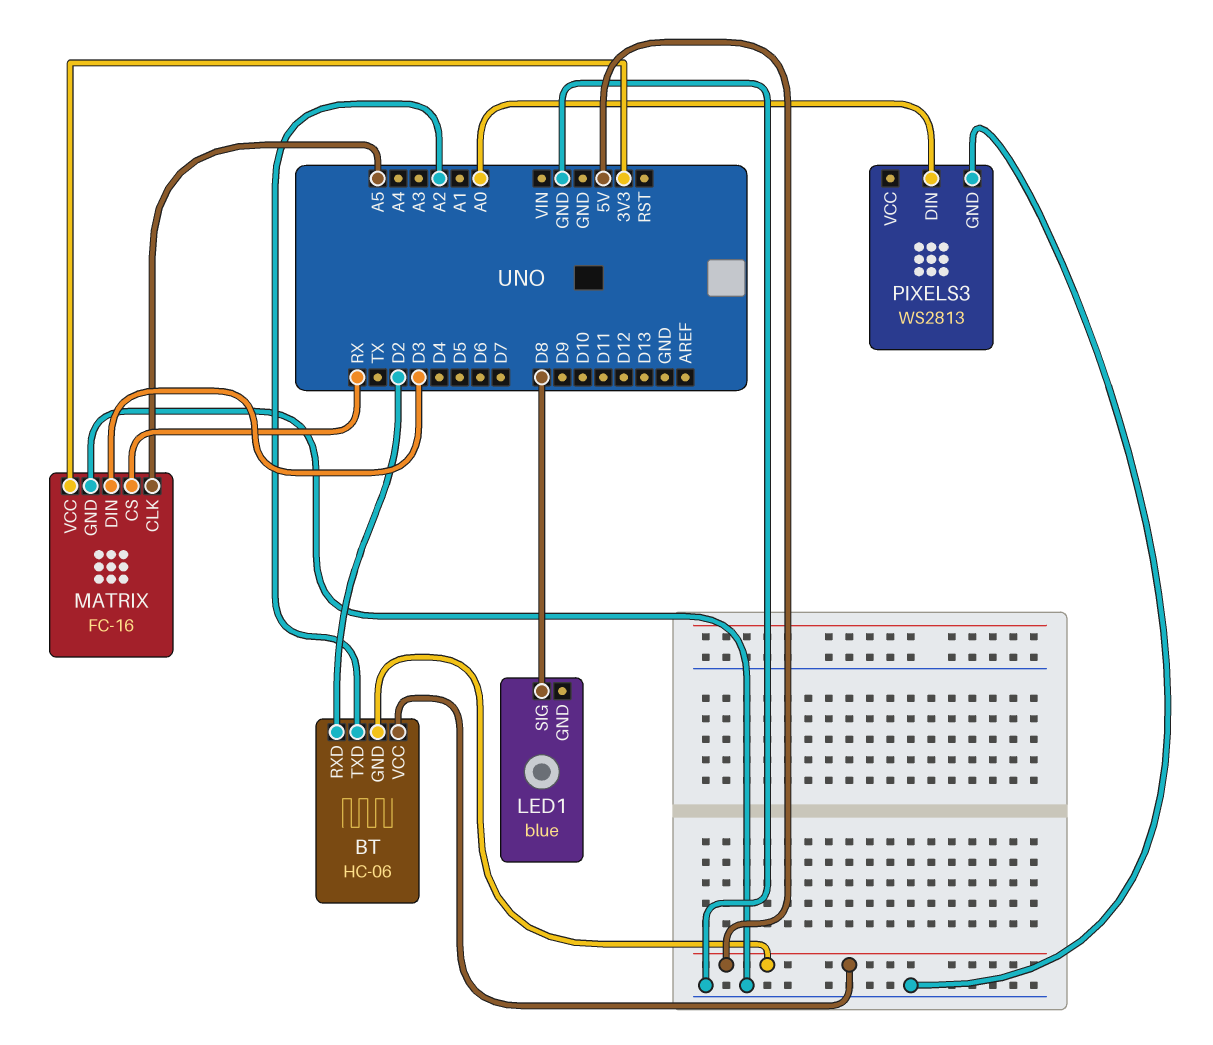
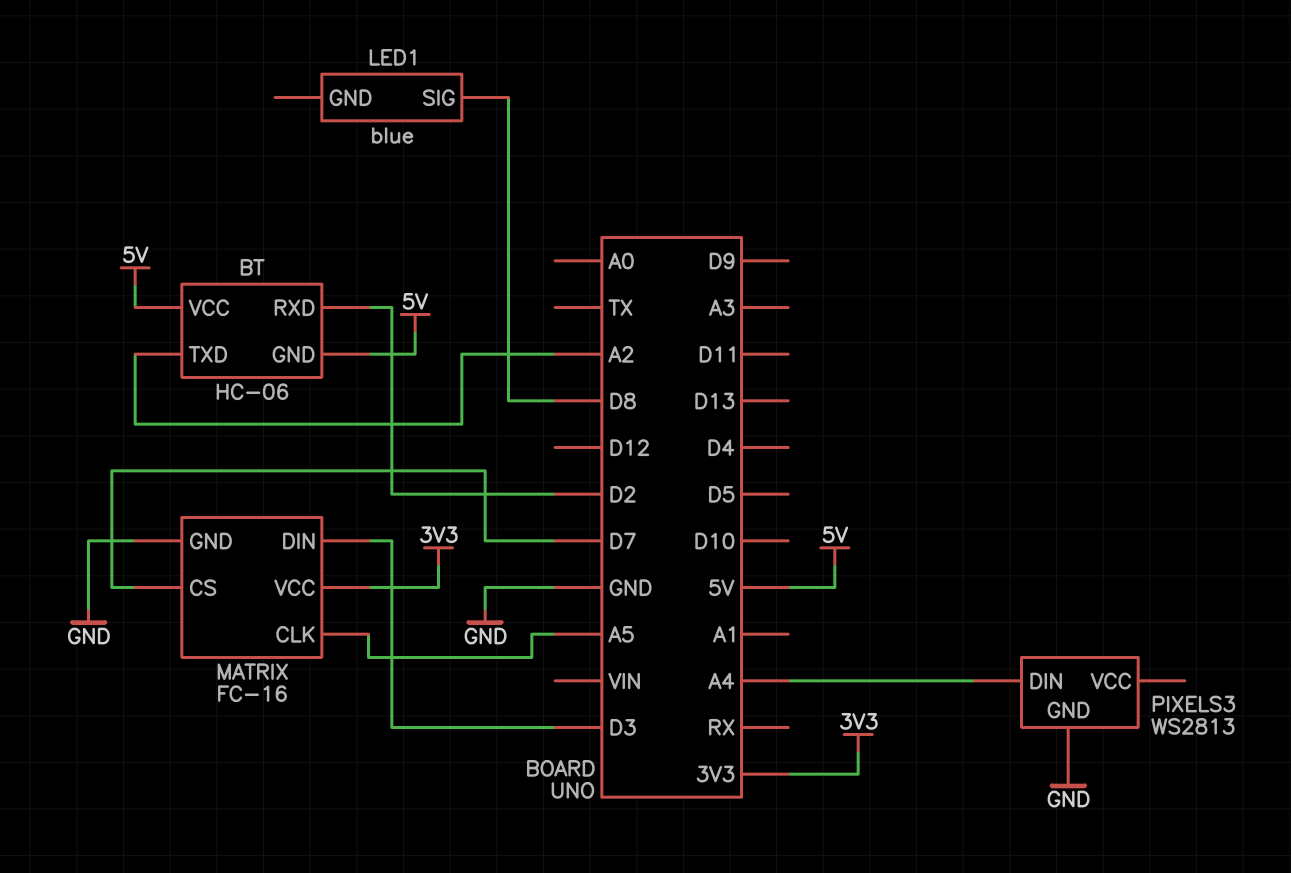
MATRIX pin CS: RX -> D7
PIXELS3 pin DIN: A0 -> A4

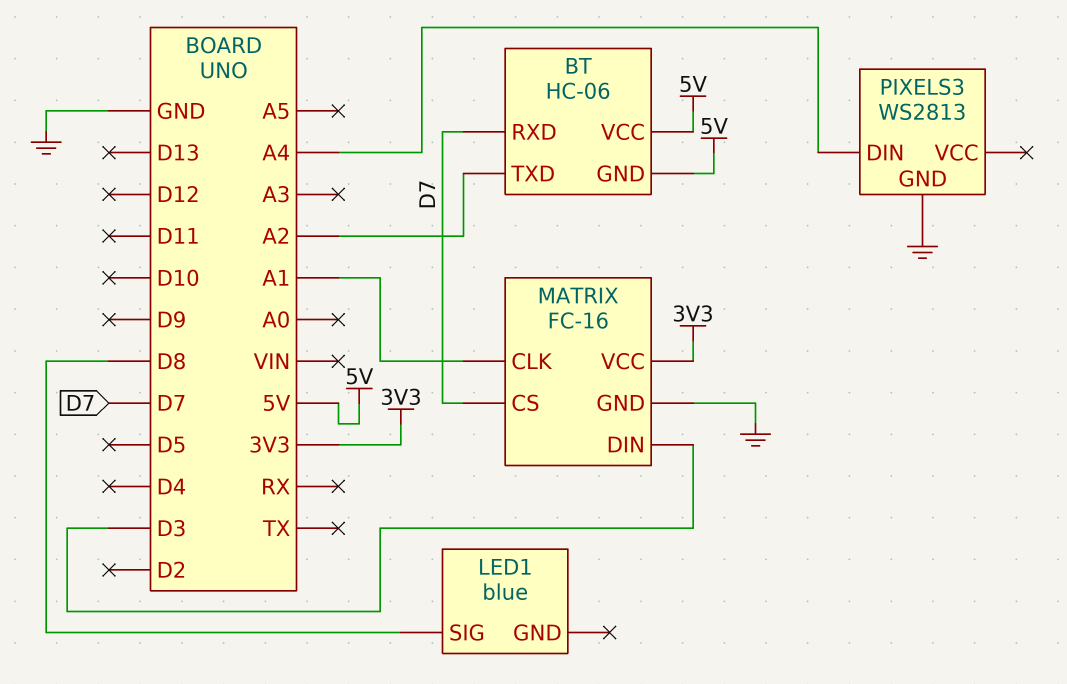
BT pin RXD: D2 -> D7
MATRIX pin CLK: A5 -> A1

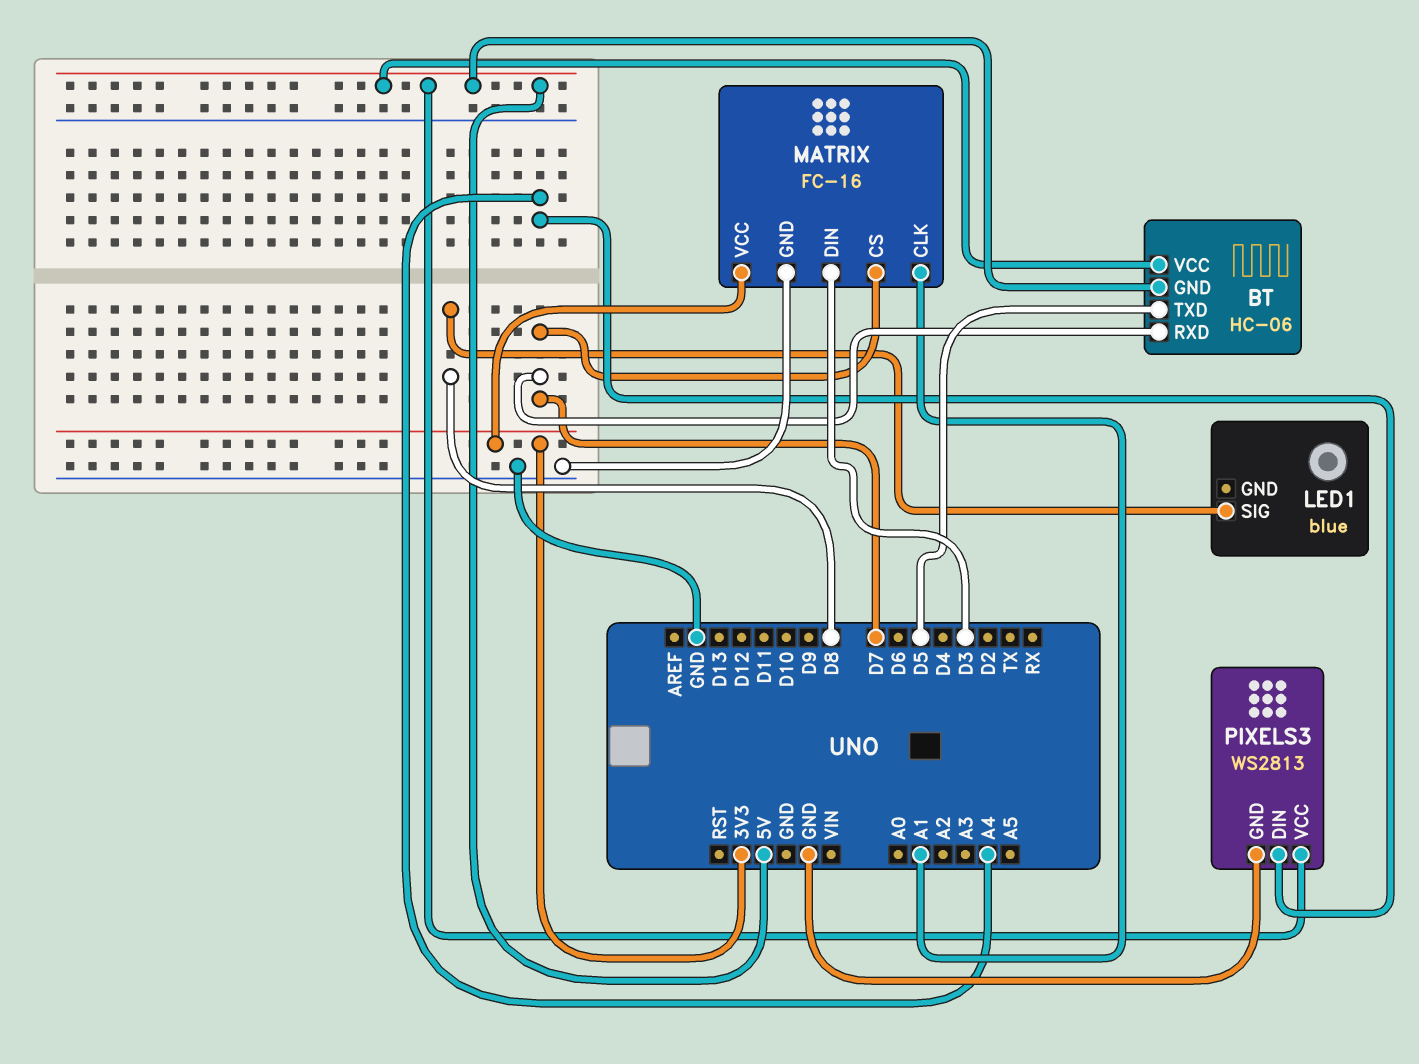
BT pin TXD: A2 -> D5
PIXELS3 pin VCC: none -> 5V

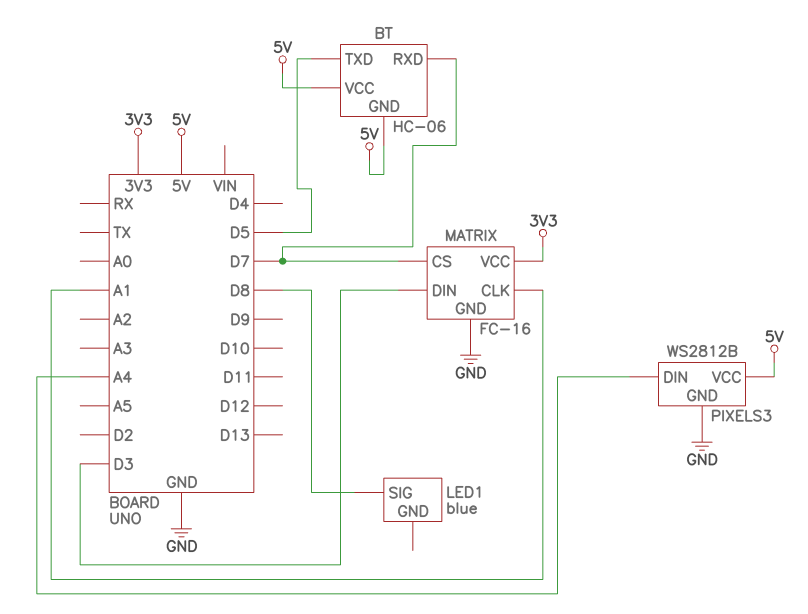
PIXELS3: WS2813 -> WS2812B

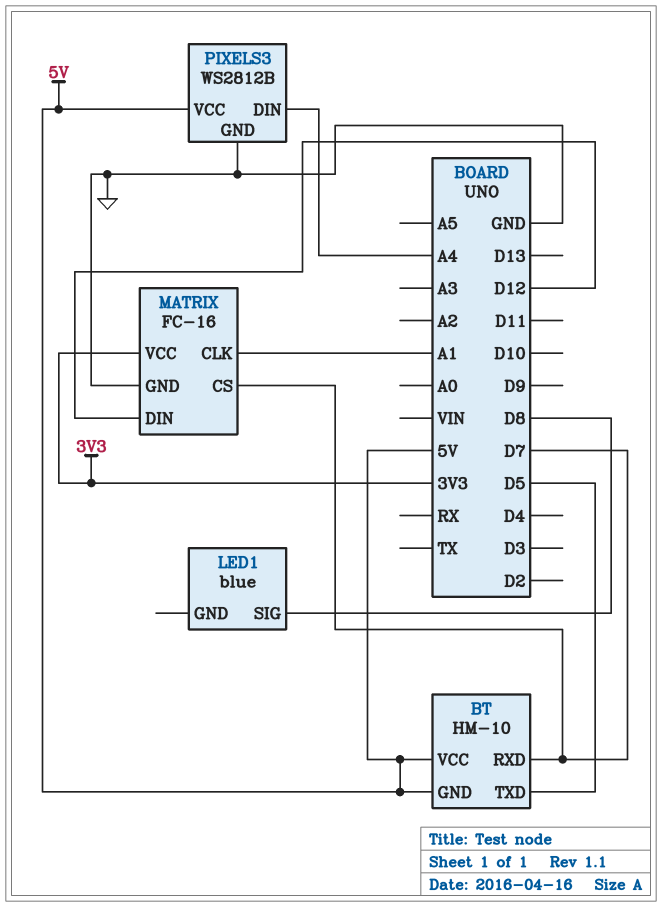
BT: HC-06 -> HM-10
MATRIX pin DIN: D3 -> D12

